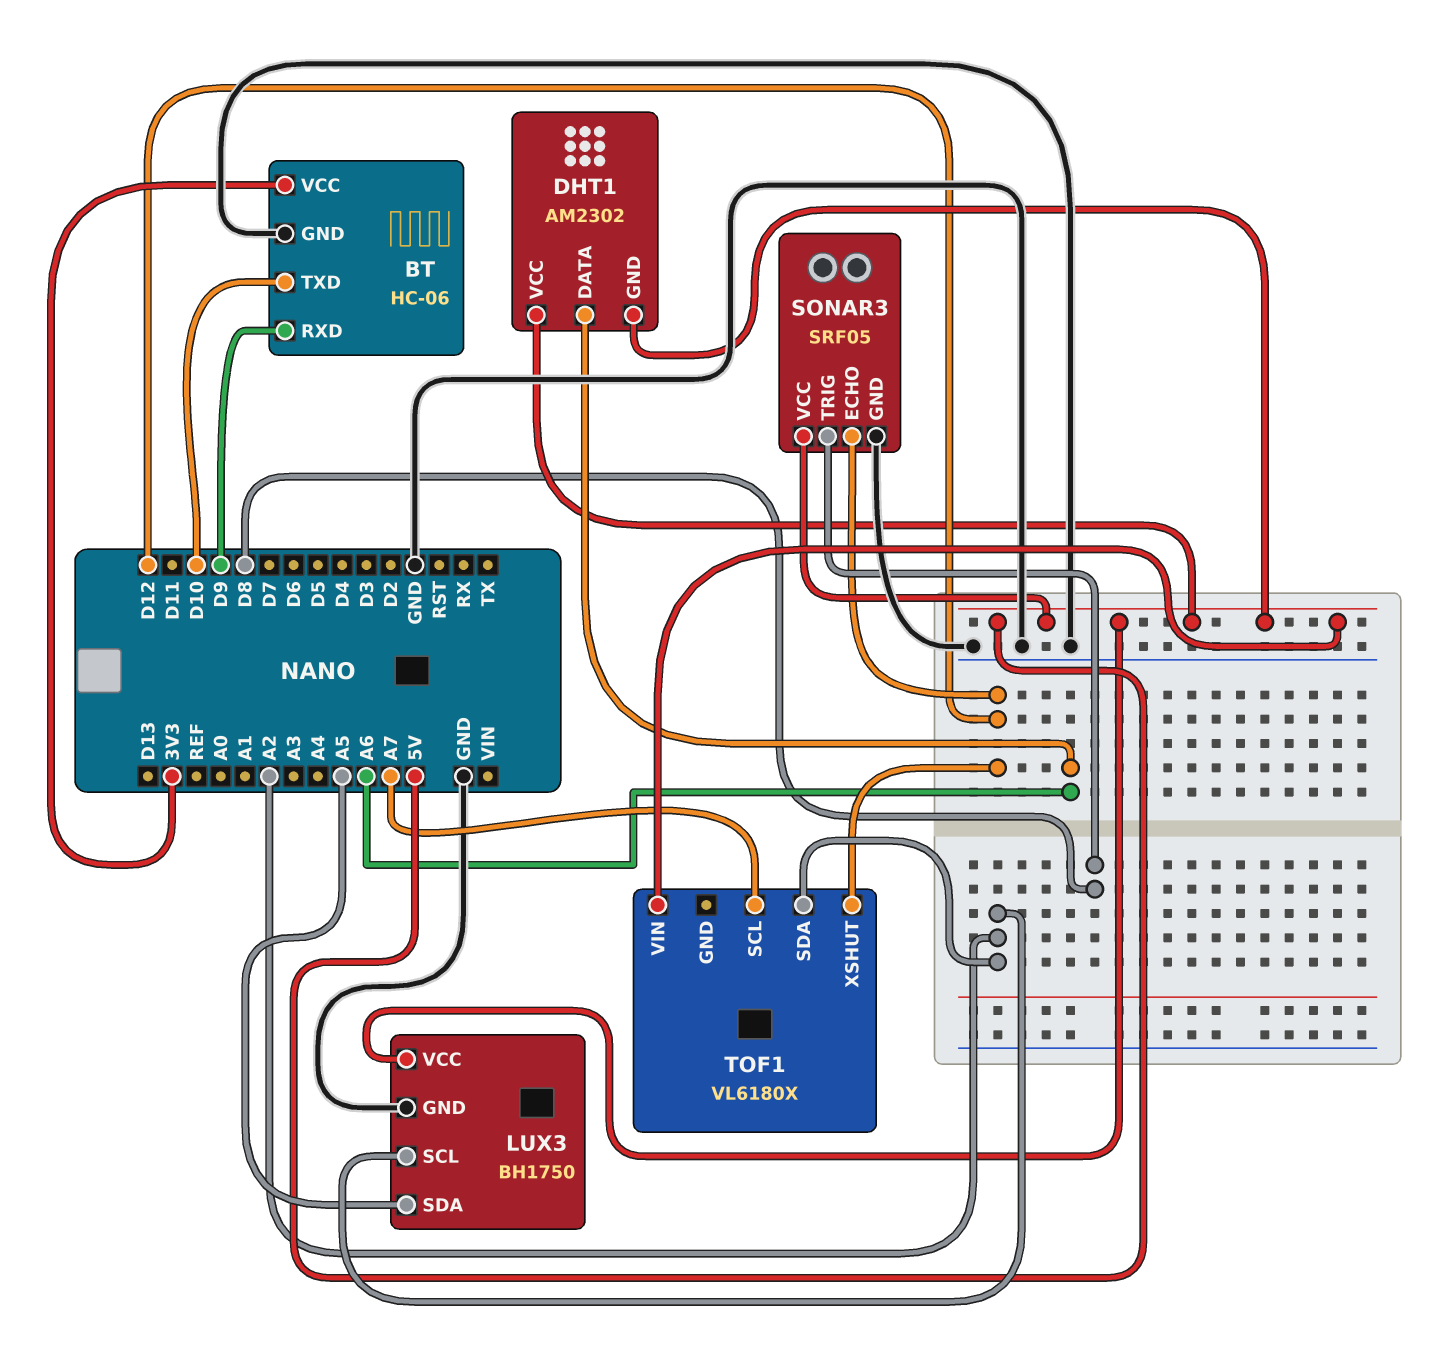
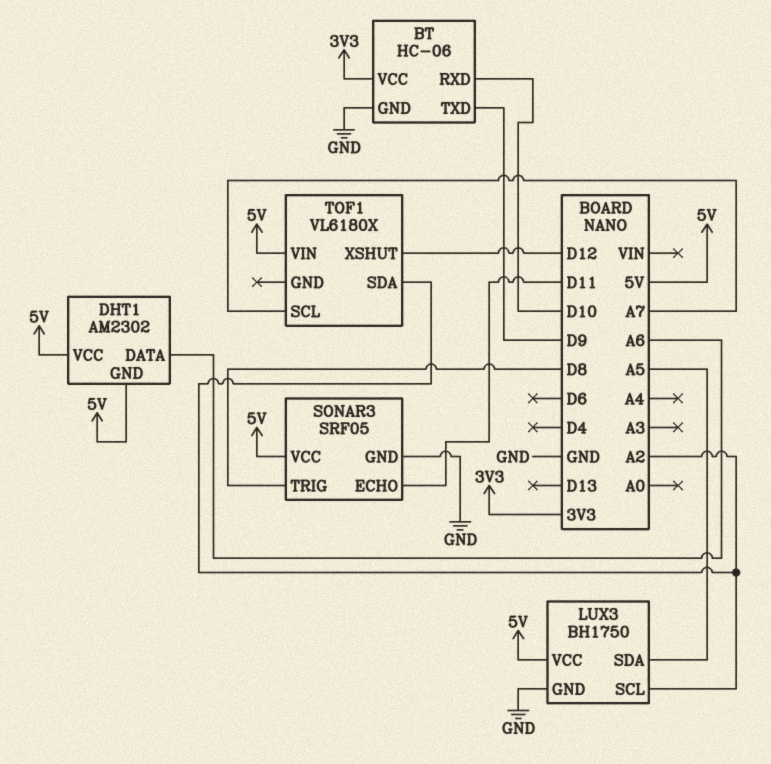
BT pin RXD: D9 -> D10
BT pin TXD: D10 -> D9
SONAR3 pin ECHO: D12 -> D11

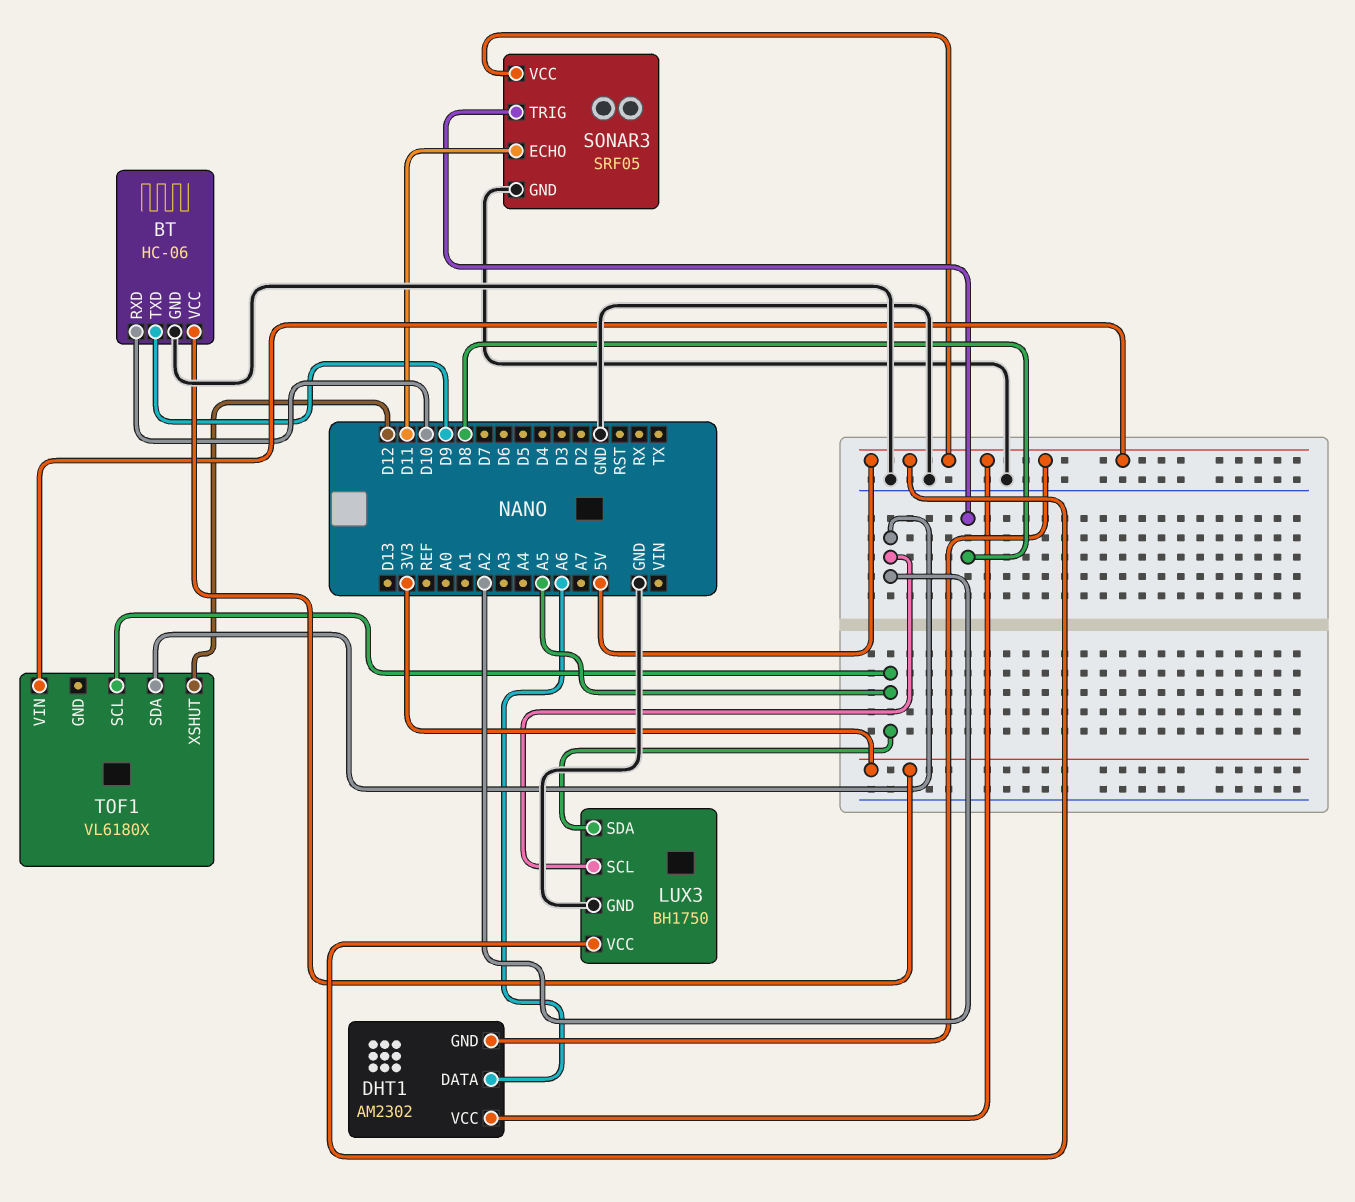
TOF1 pin SCL: A7 -> A5

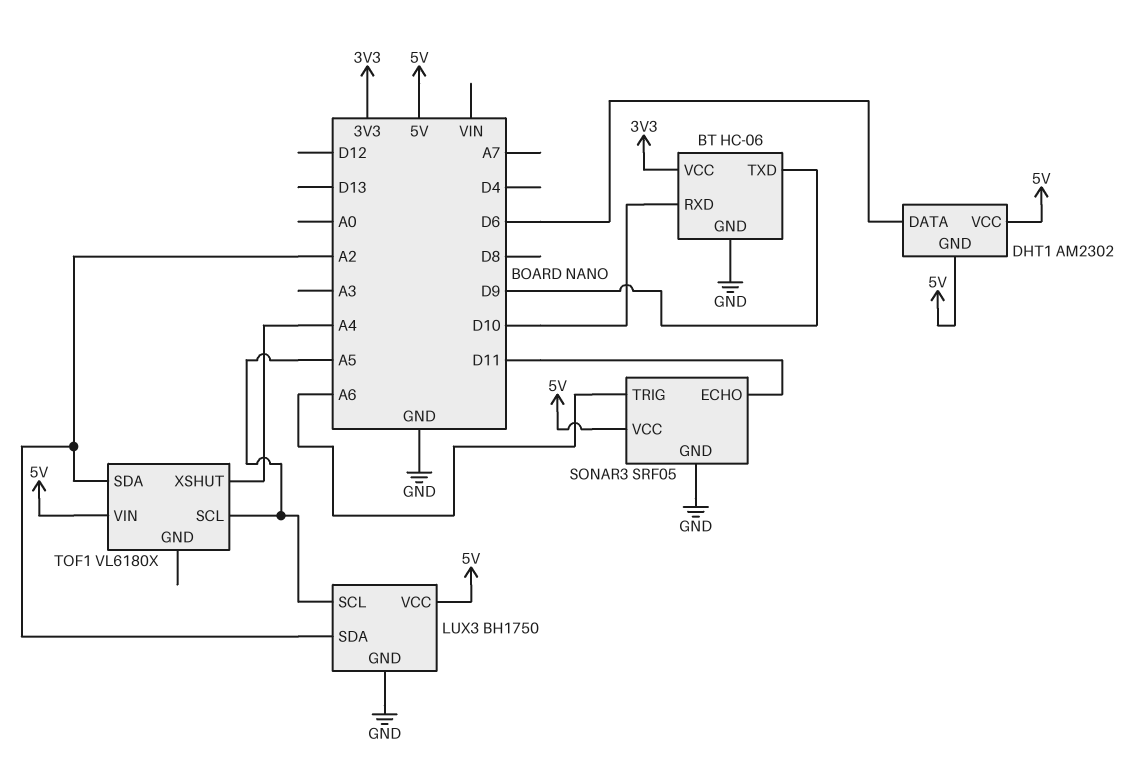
DHT1 pin DATA: A6 -> D6
LUX3 pin SCL: A2 -> A5
LUX3 pin SDA: A5 -> A2
SONAR3 pin TRIG: D8 -> A6
TOF1 pin XSHUT: D12 -> A4

